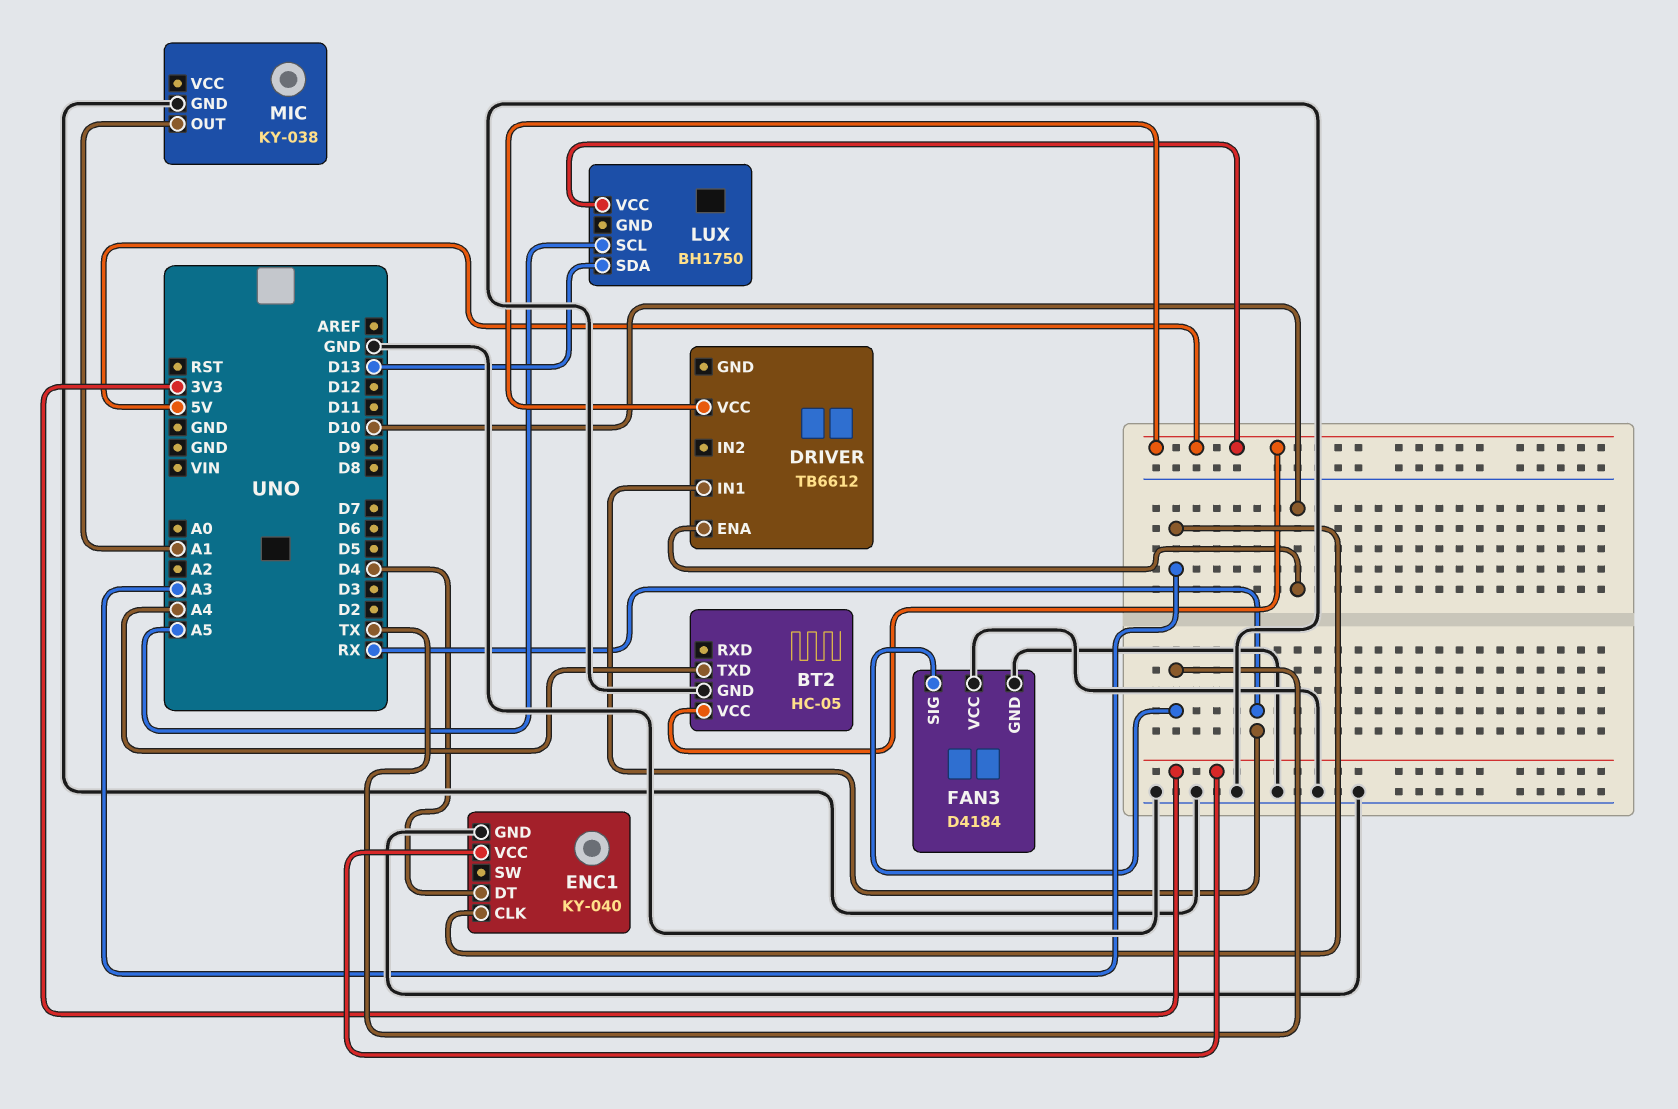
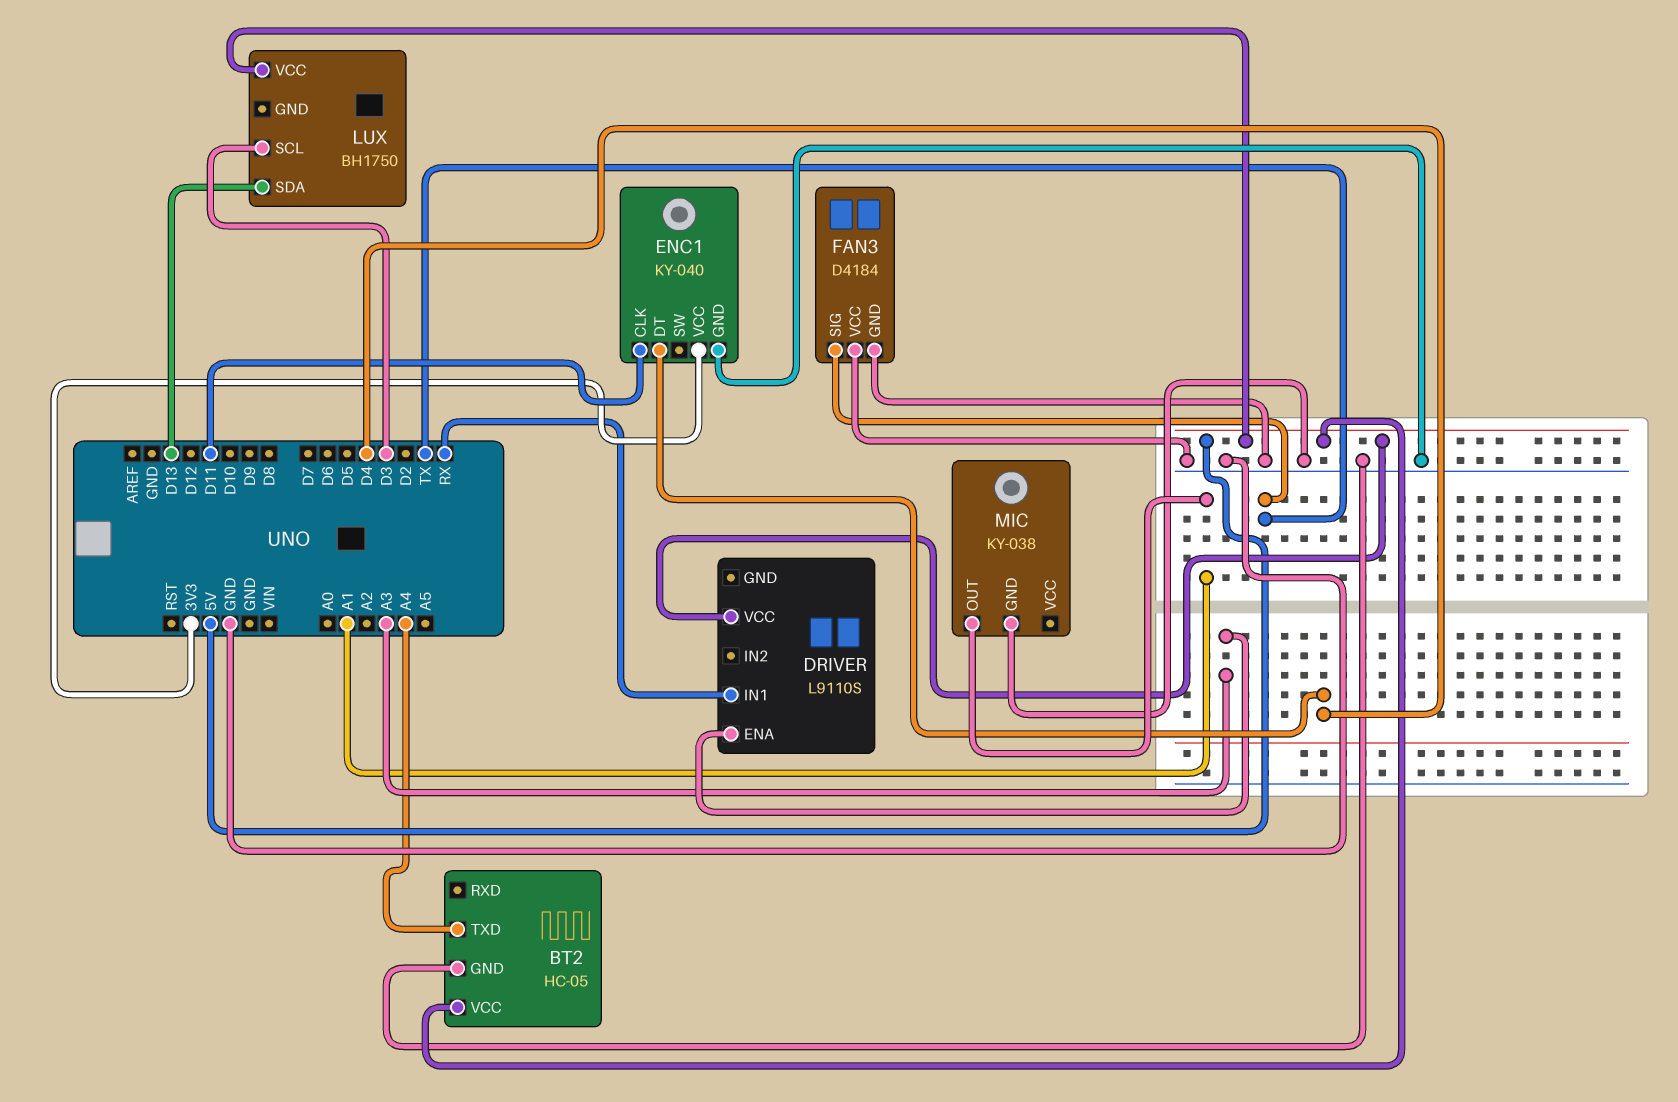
DRIVER: TB6612 -> L9110S
DRIVER pin ENA: D10 -> A3
ENC1 pin CLK: A3 -> D11
LUX pin SCL: A5 -> D3

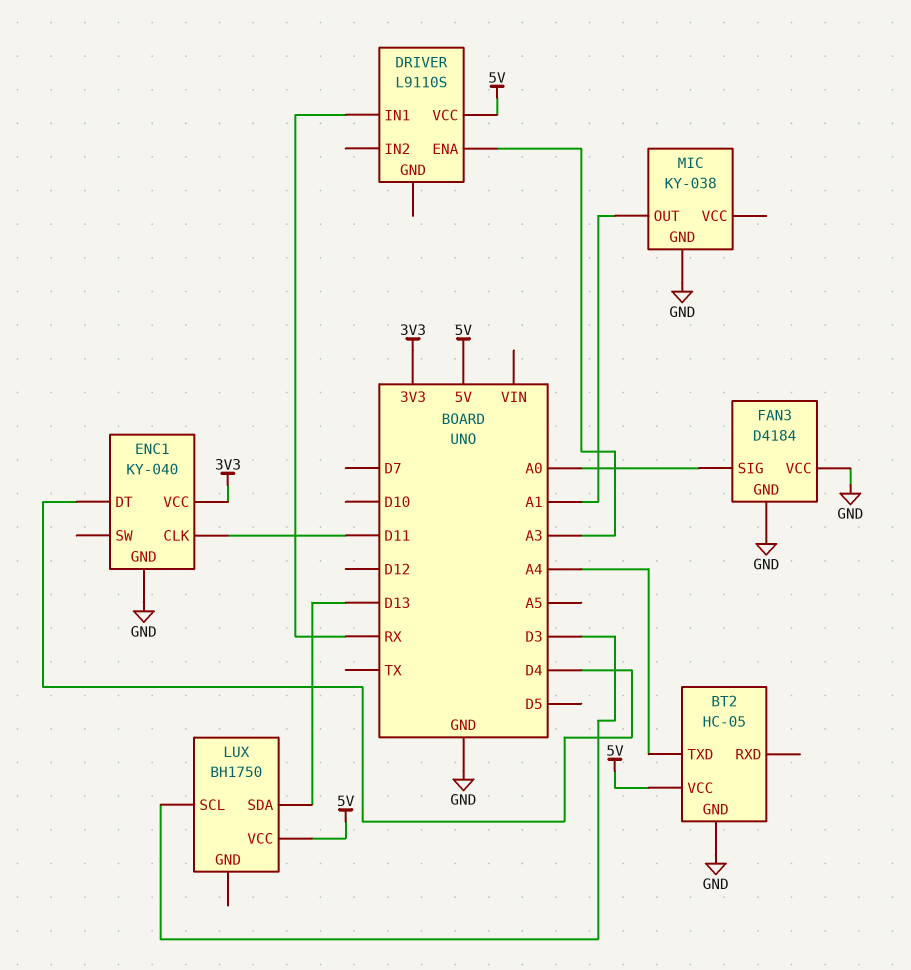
FAN3 pin SIG: TX -> A0

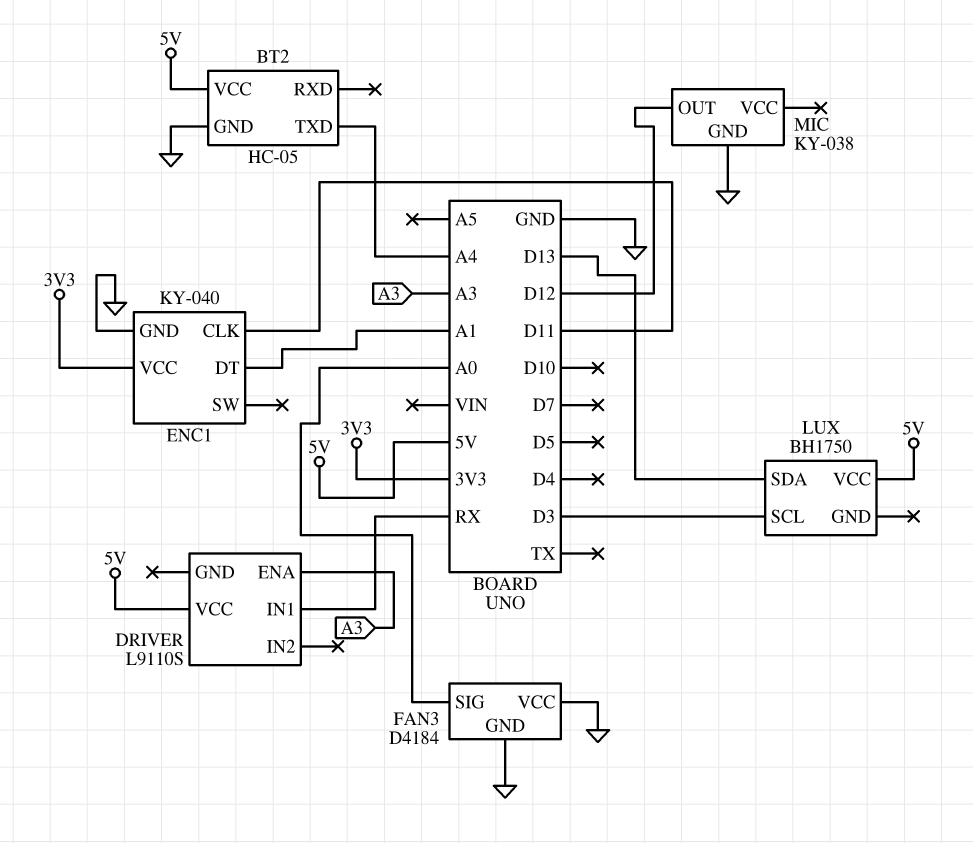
ENC1 pin DT: D4 -> A1
MIC pin OUT: A1 -> D12

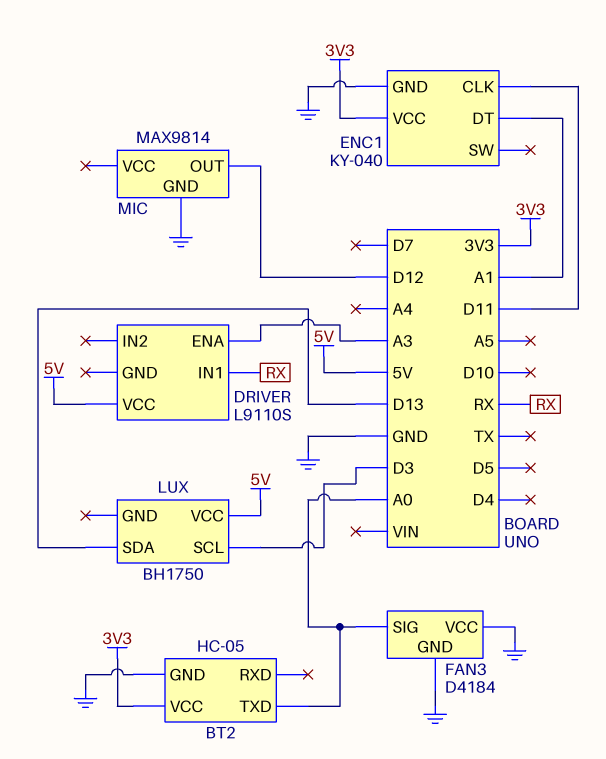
BT2 pin TXD: A4 -> A0
BT2 pin VCC: 5V -> 3V3
MIC: KY-038 -> MAX9814

